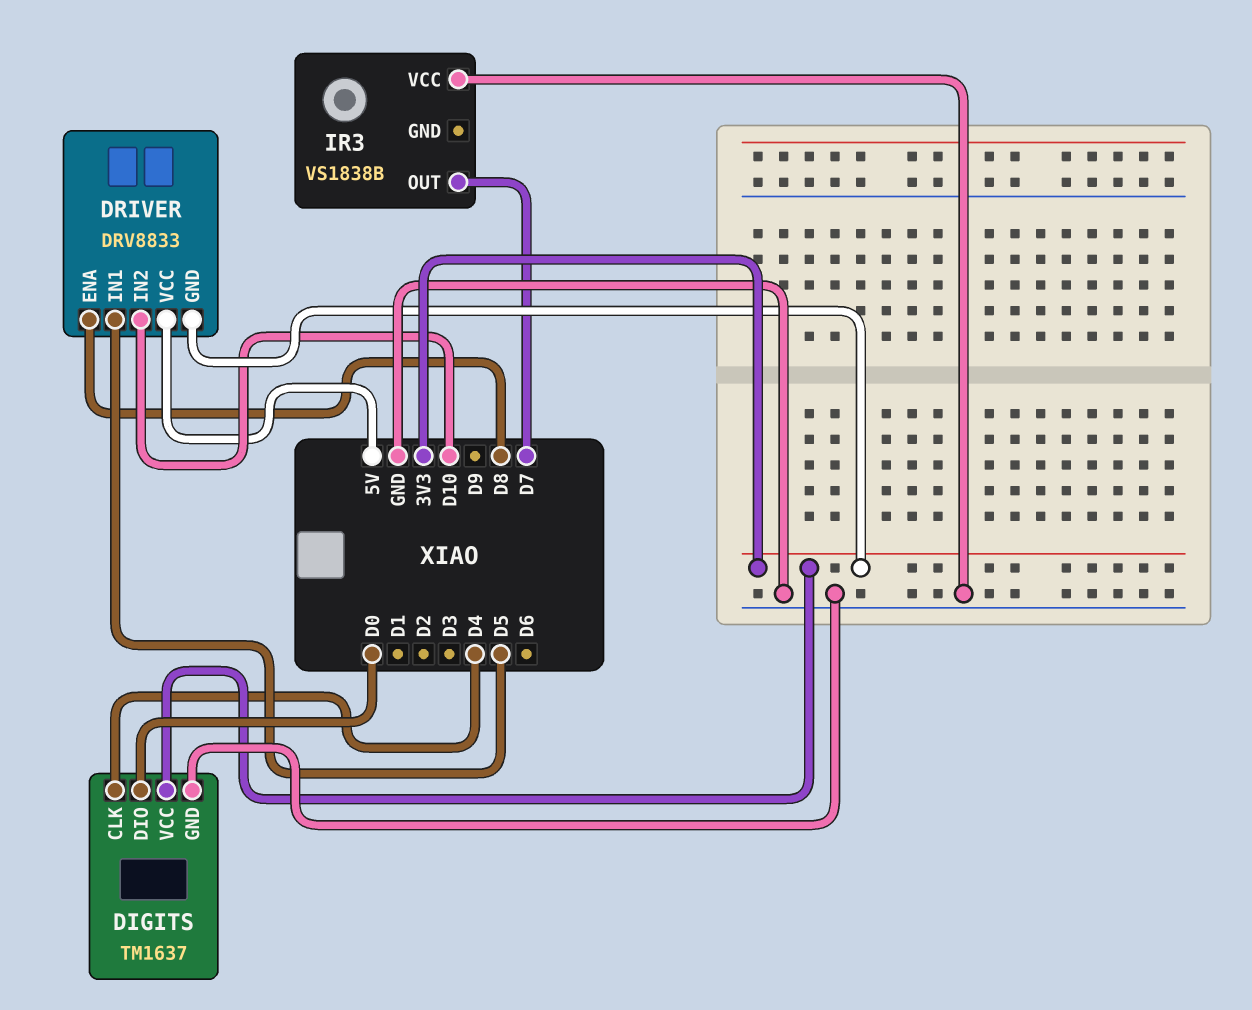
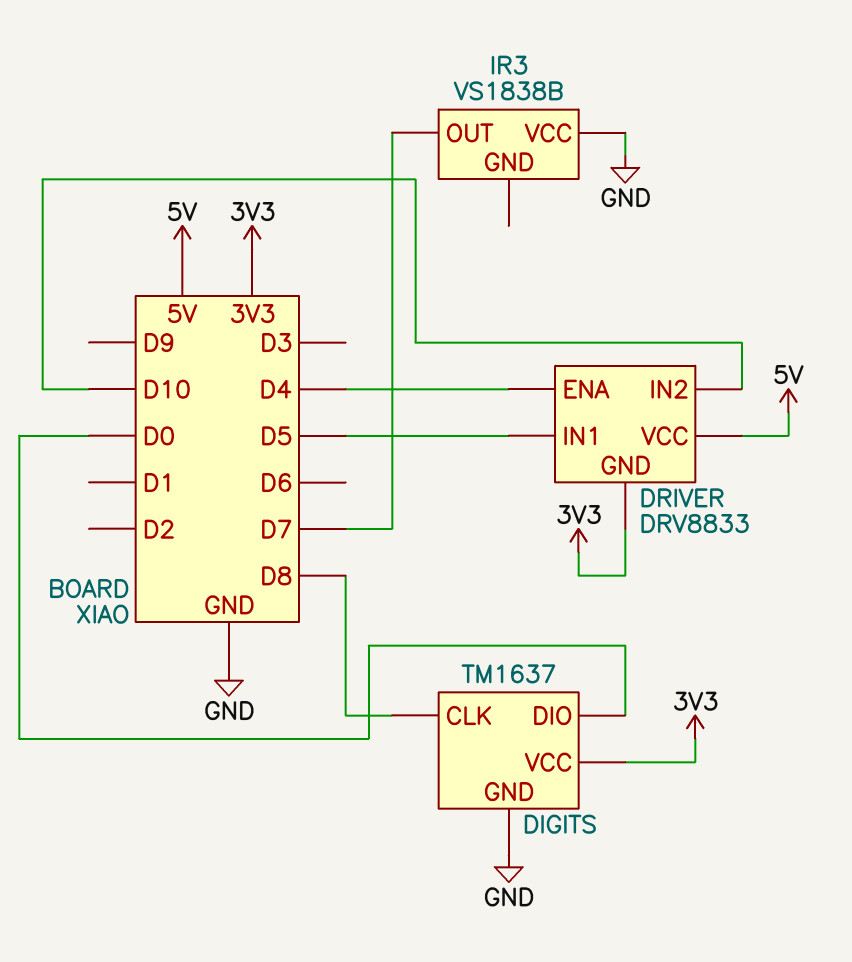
DIGITS pin CLK: D4 -> D8
DRIVER pin ENA: D8 -> D4

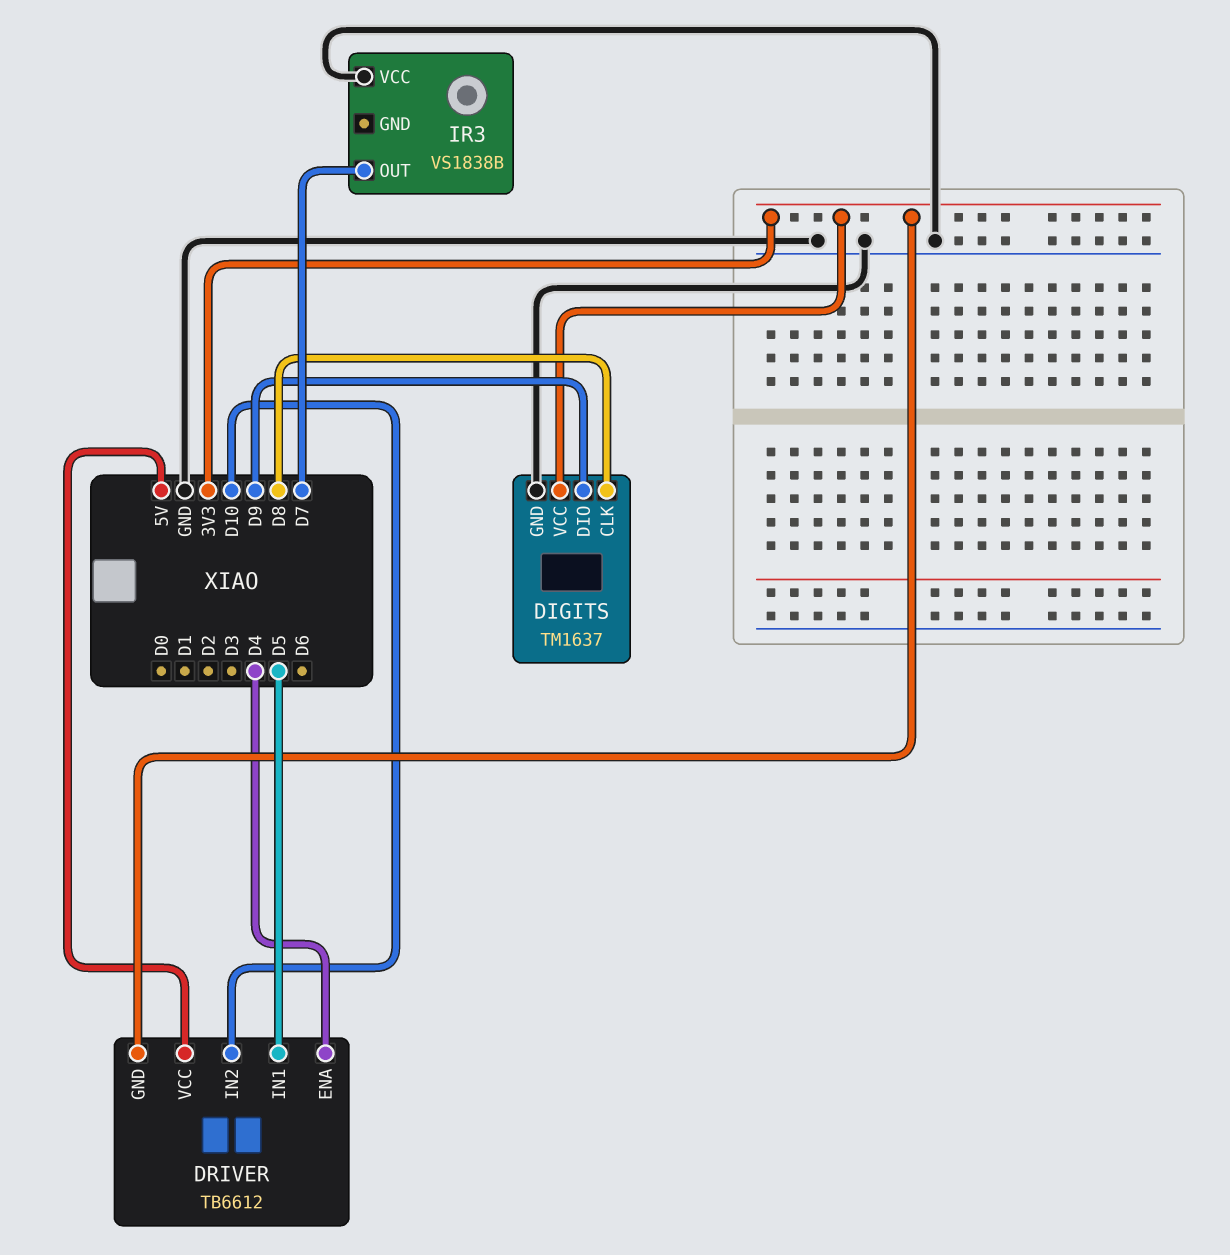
DIGITS pin DIO: D0 -> D9
DRIVER: DRV8833 -> TB6612

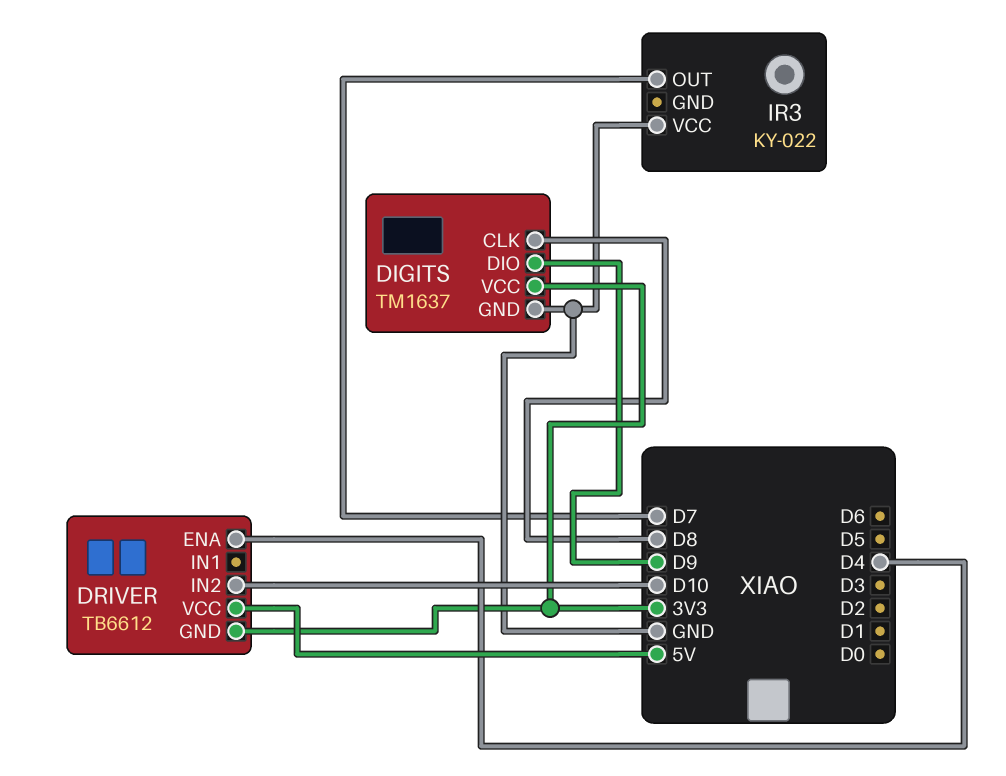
DRIVER pin IN1: D5 -> none
IR3: VS1838B -> KY-022

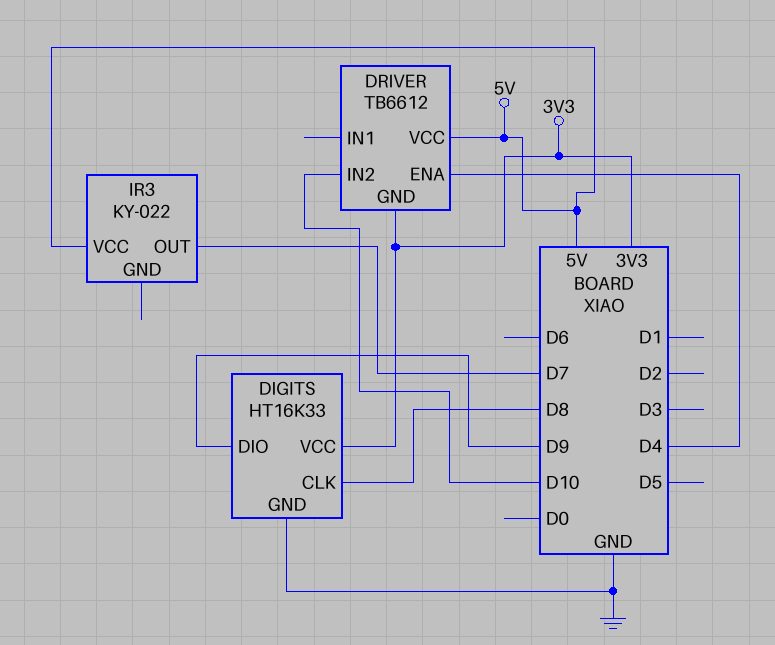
DIGITS: TM1637 -> HT16K33
IR3 pin VCC: GND -> 5V

